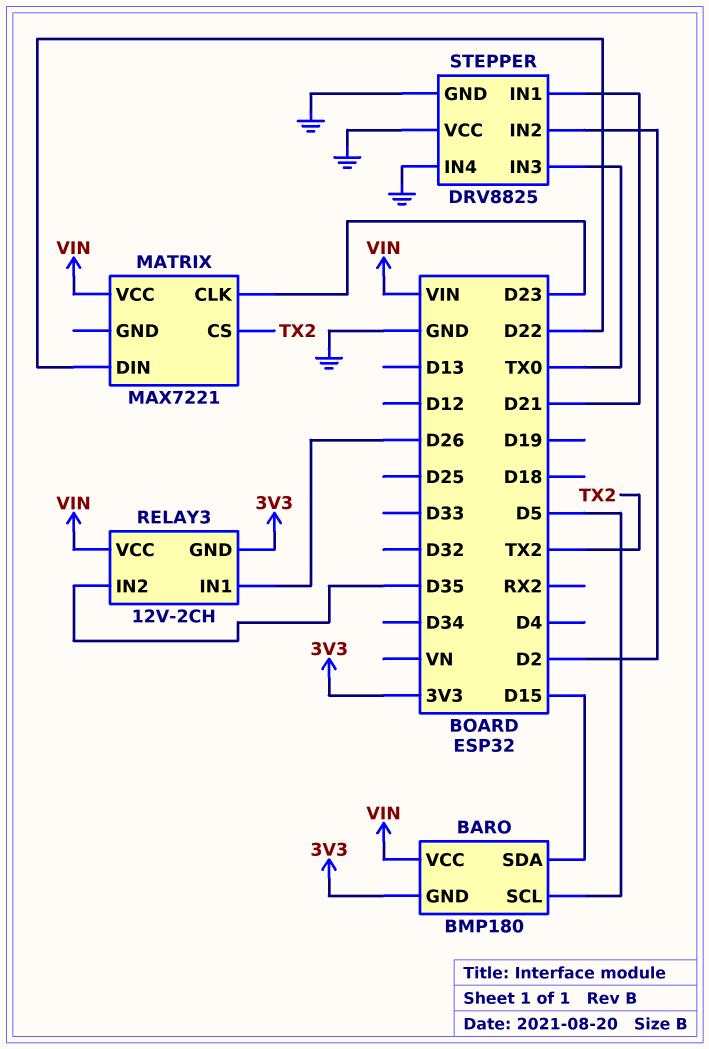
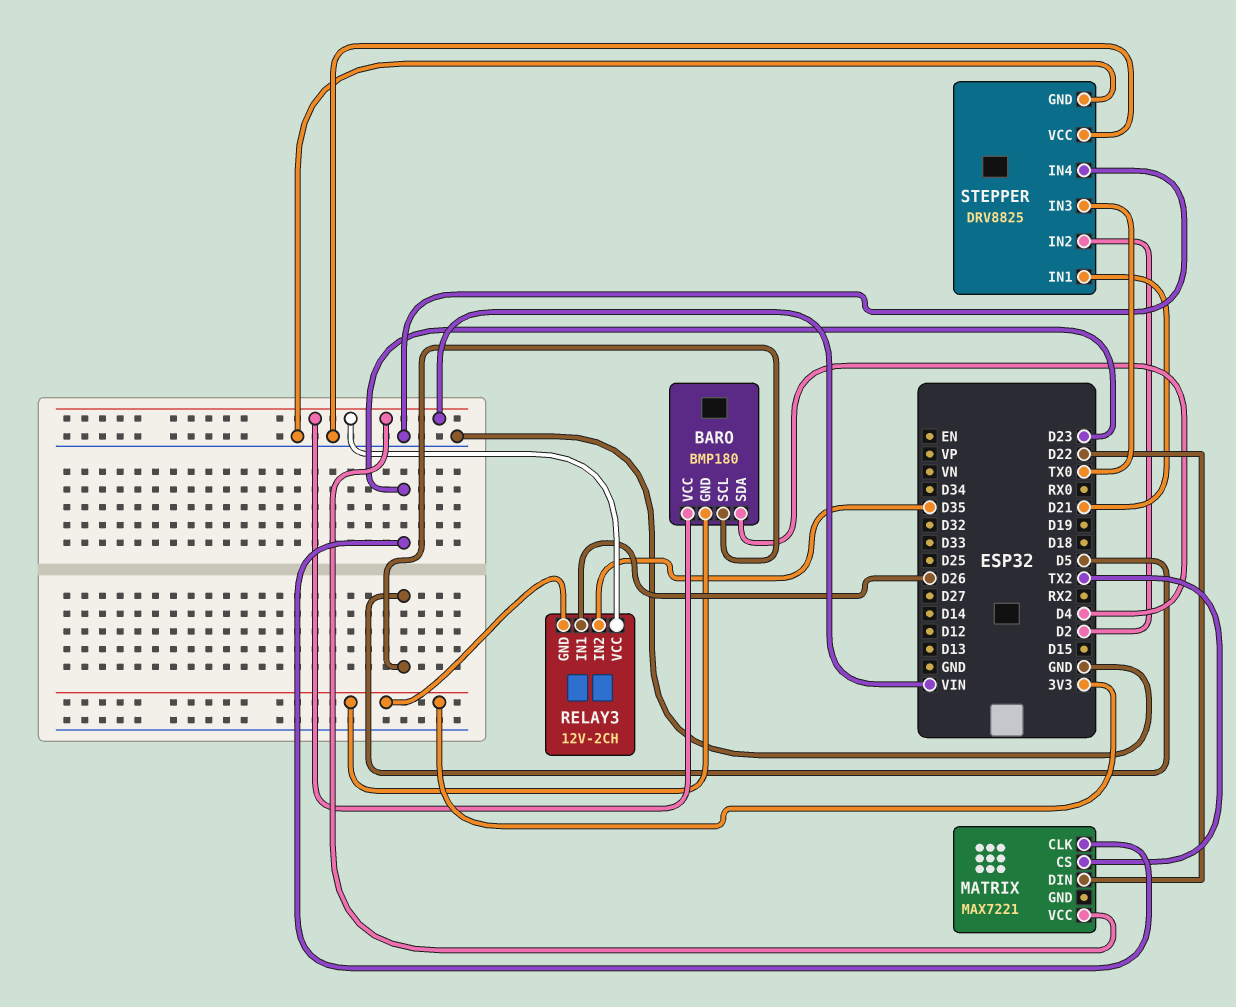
BARO pin SDA: D15 -> D4

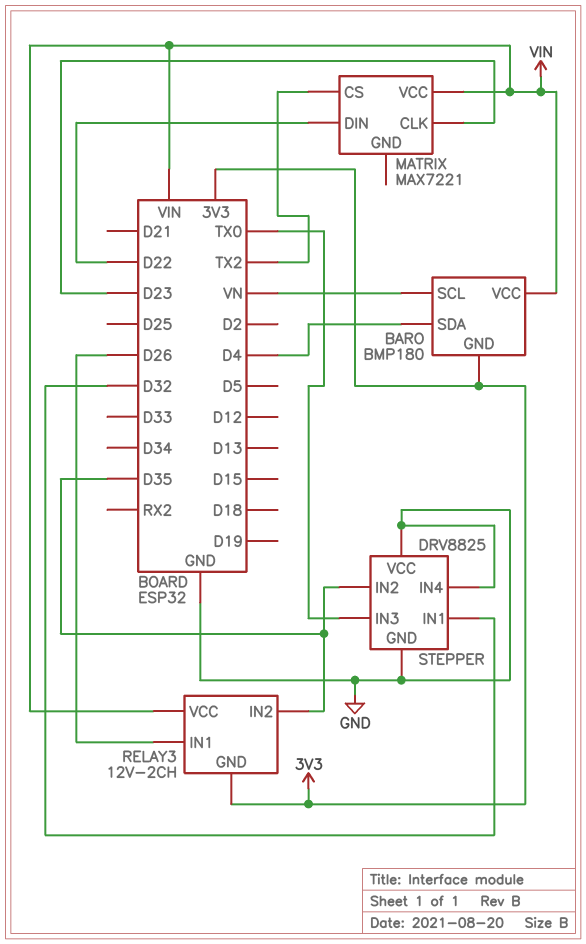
BARO pin SCL: D5 -> VN
STEPPER pin IN1: D21 -> D32
STEPPER pin IN2: D2 -> D35

